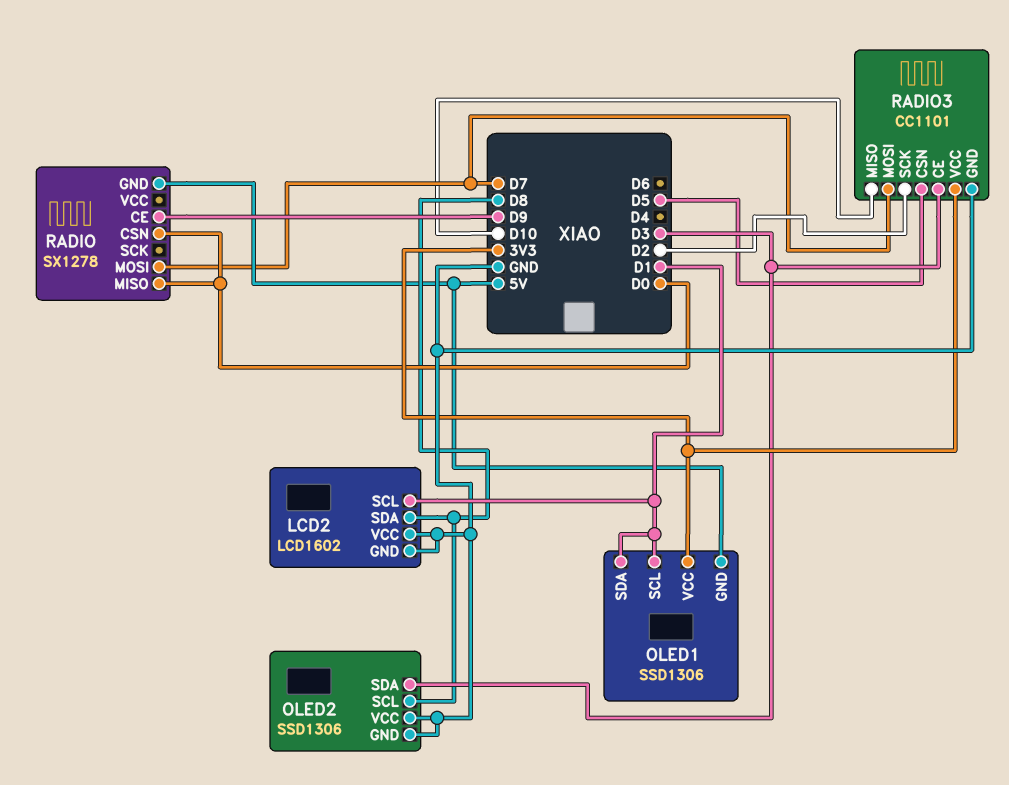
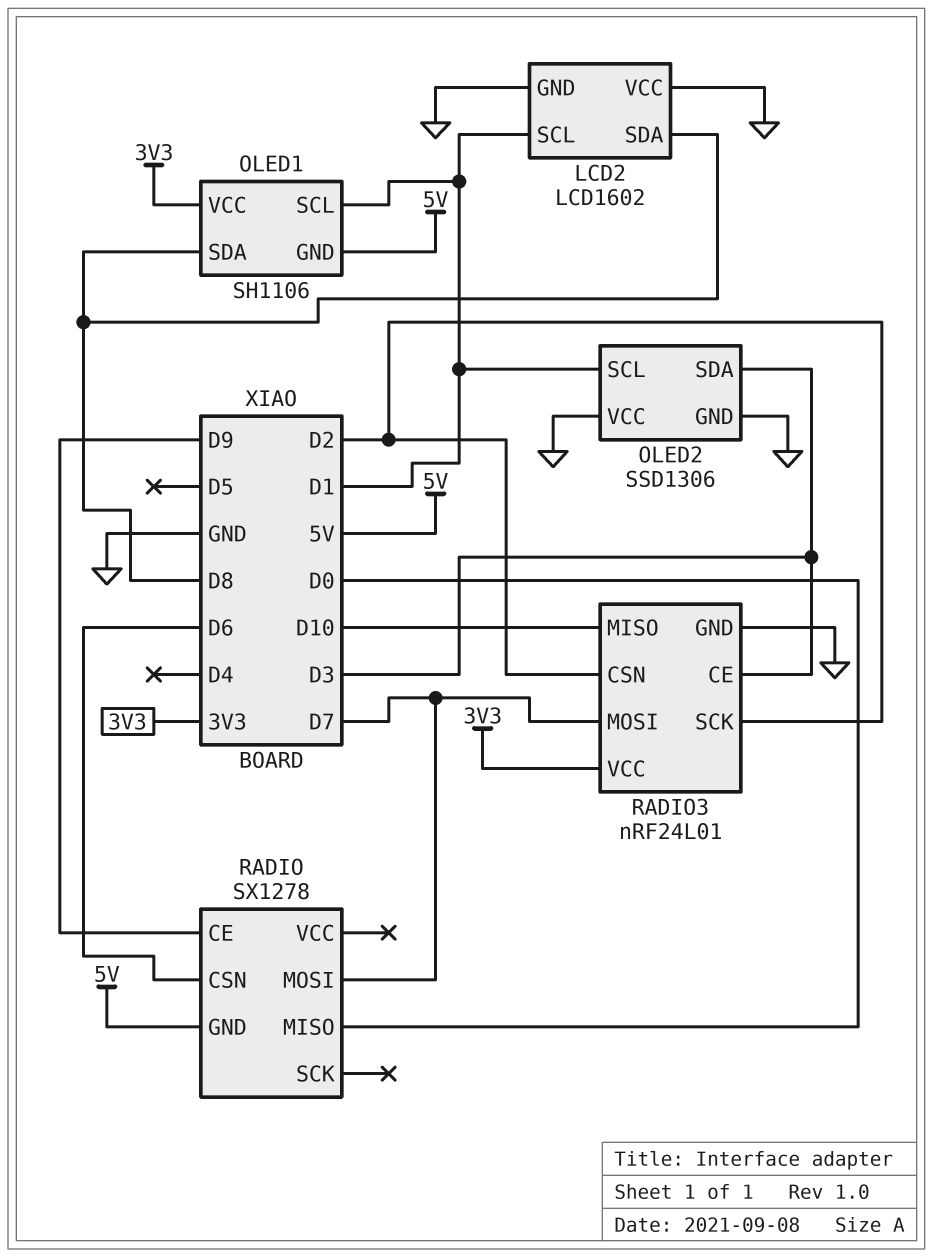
OLED1: SSD1306 -> SH1106
OLED1 pin SDA: D1 -> D8
OLED2 pin SCL: D8 -> D1
RADIO pin CSN: D0 -> D6
RADIO3: CC1101 -> nRF24L01
RADIO3 pin CSN: D5 -> D2

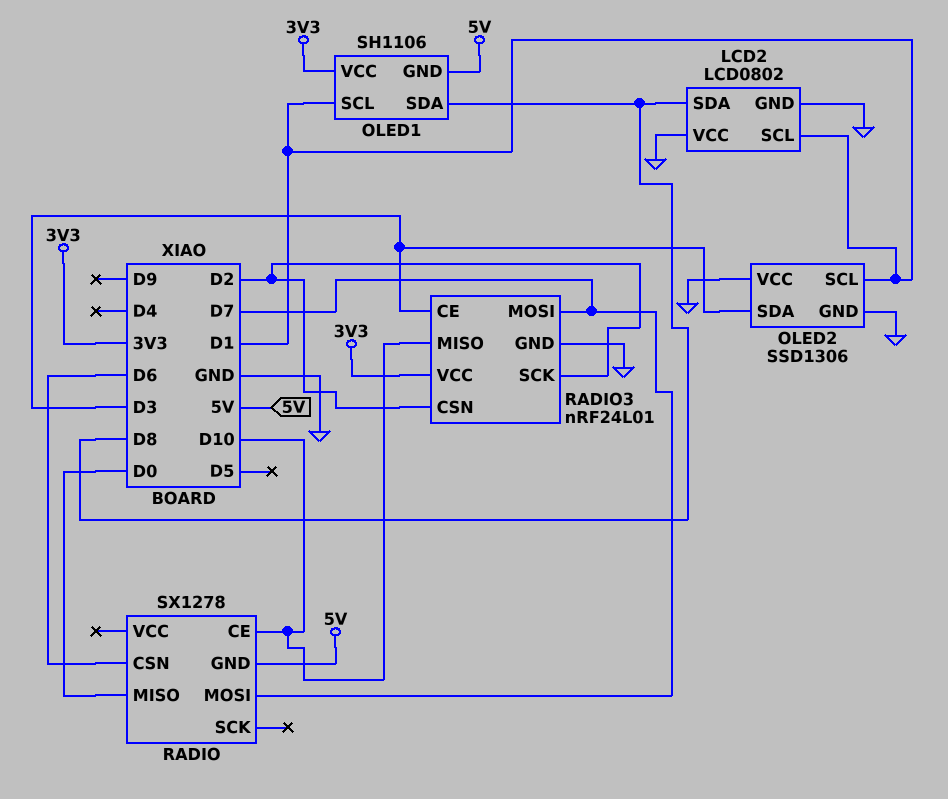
LCD2: LCD1602 -> LCD0802
RADIO pin CE: D9 -> D10

